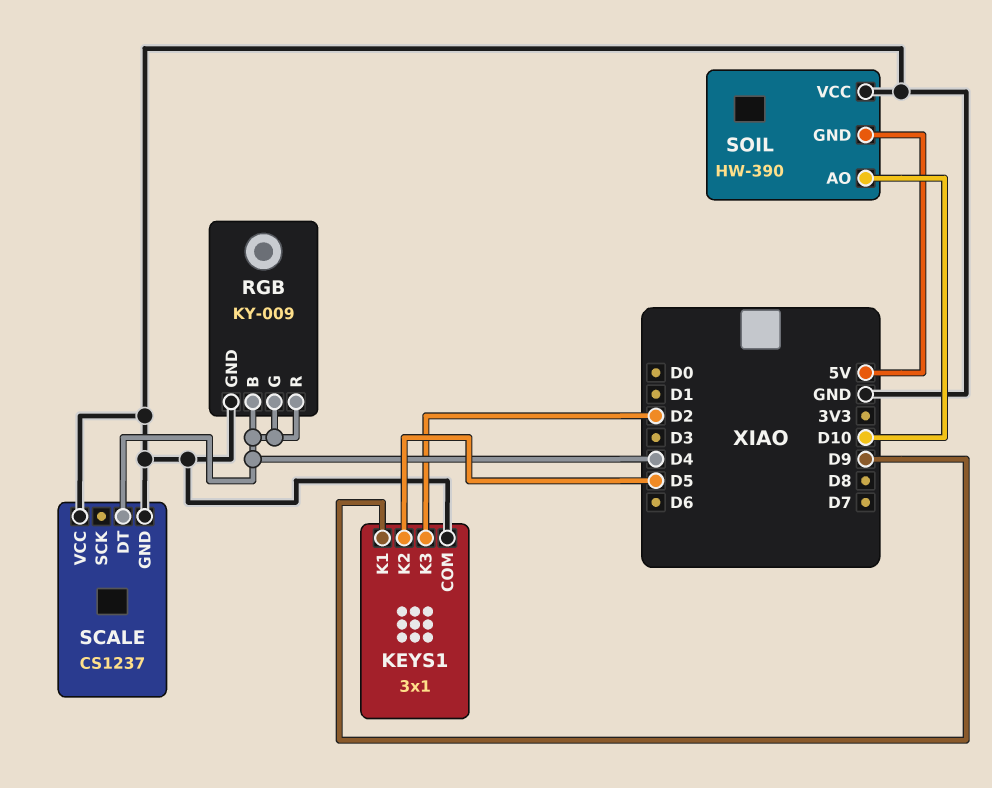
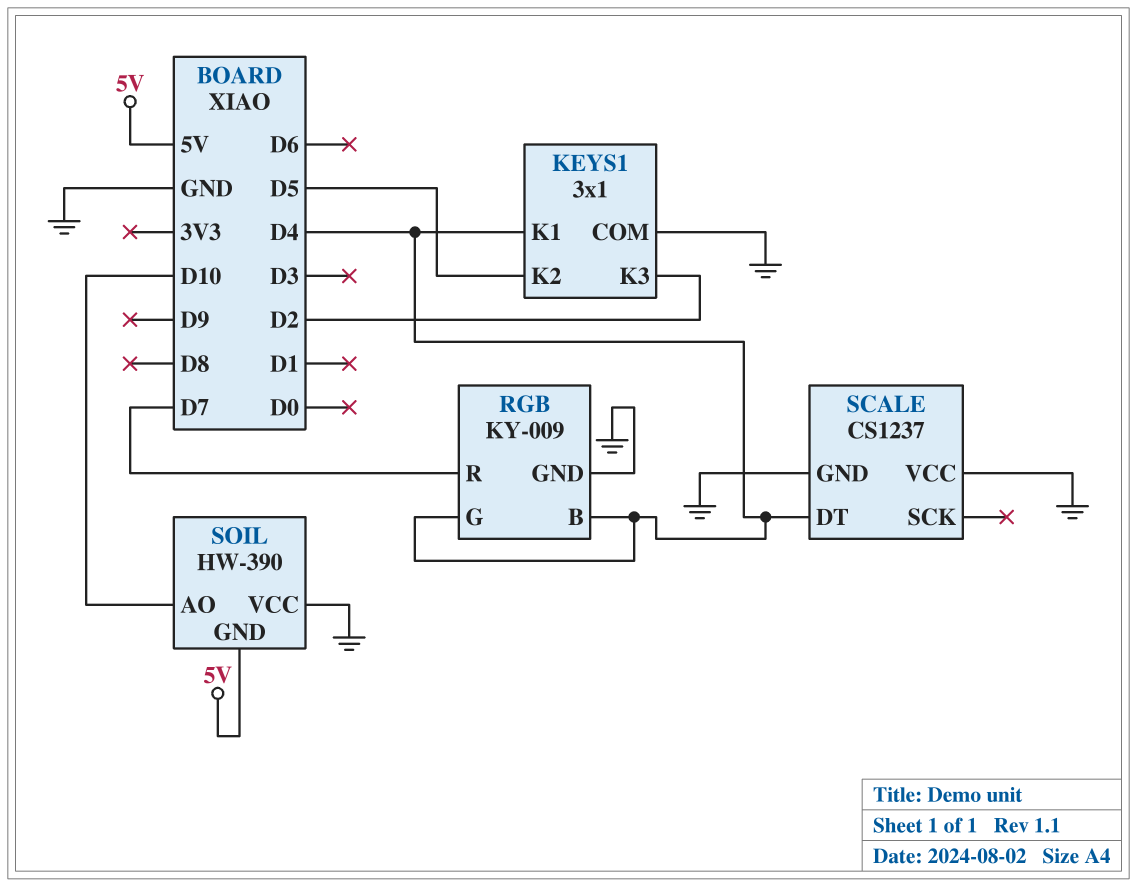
KEYS1 pin K1: D9 -> D4
RGB pin R: D4 -> D7

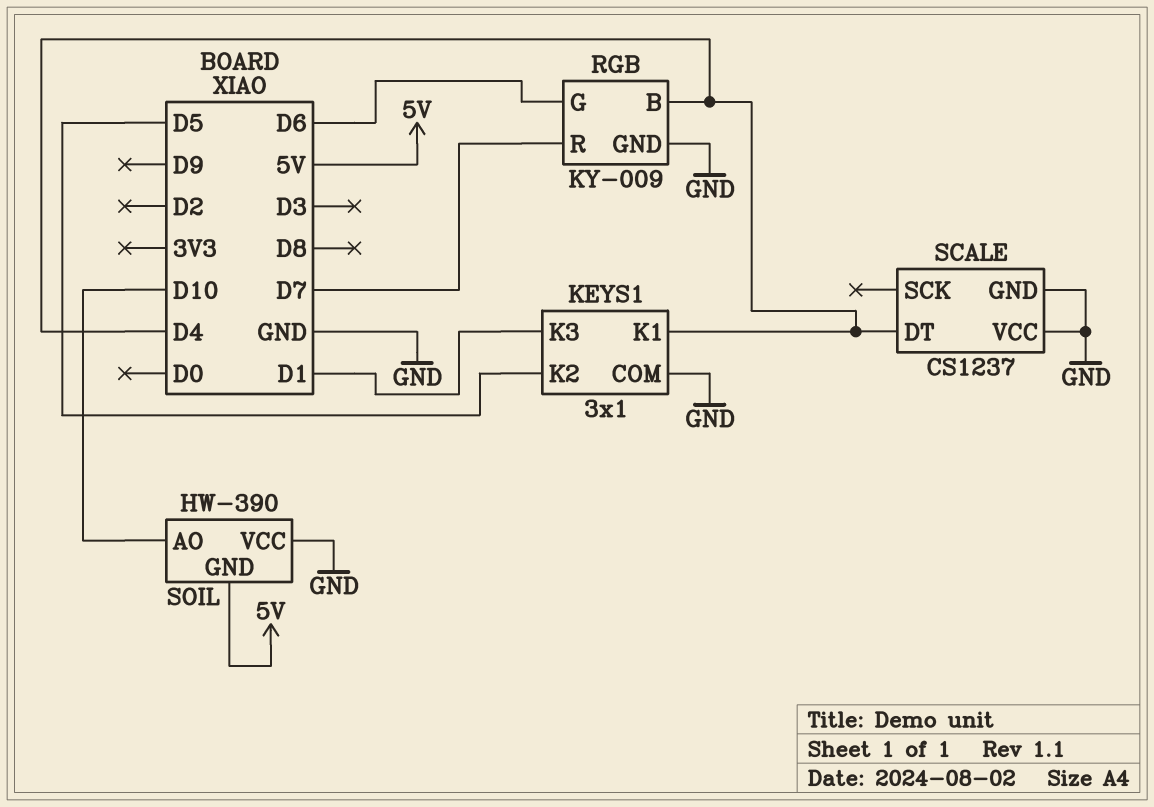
KEYS1 pin K3: D2 -> D1
RGB pin G: D4 -> D6

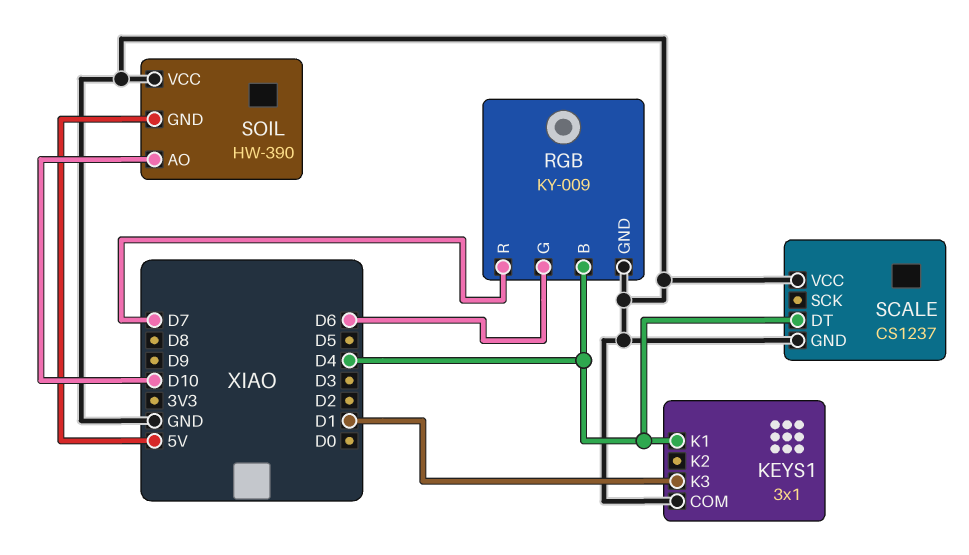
KEYS1 pin K2: D5 -> none

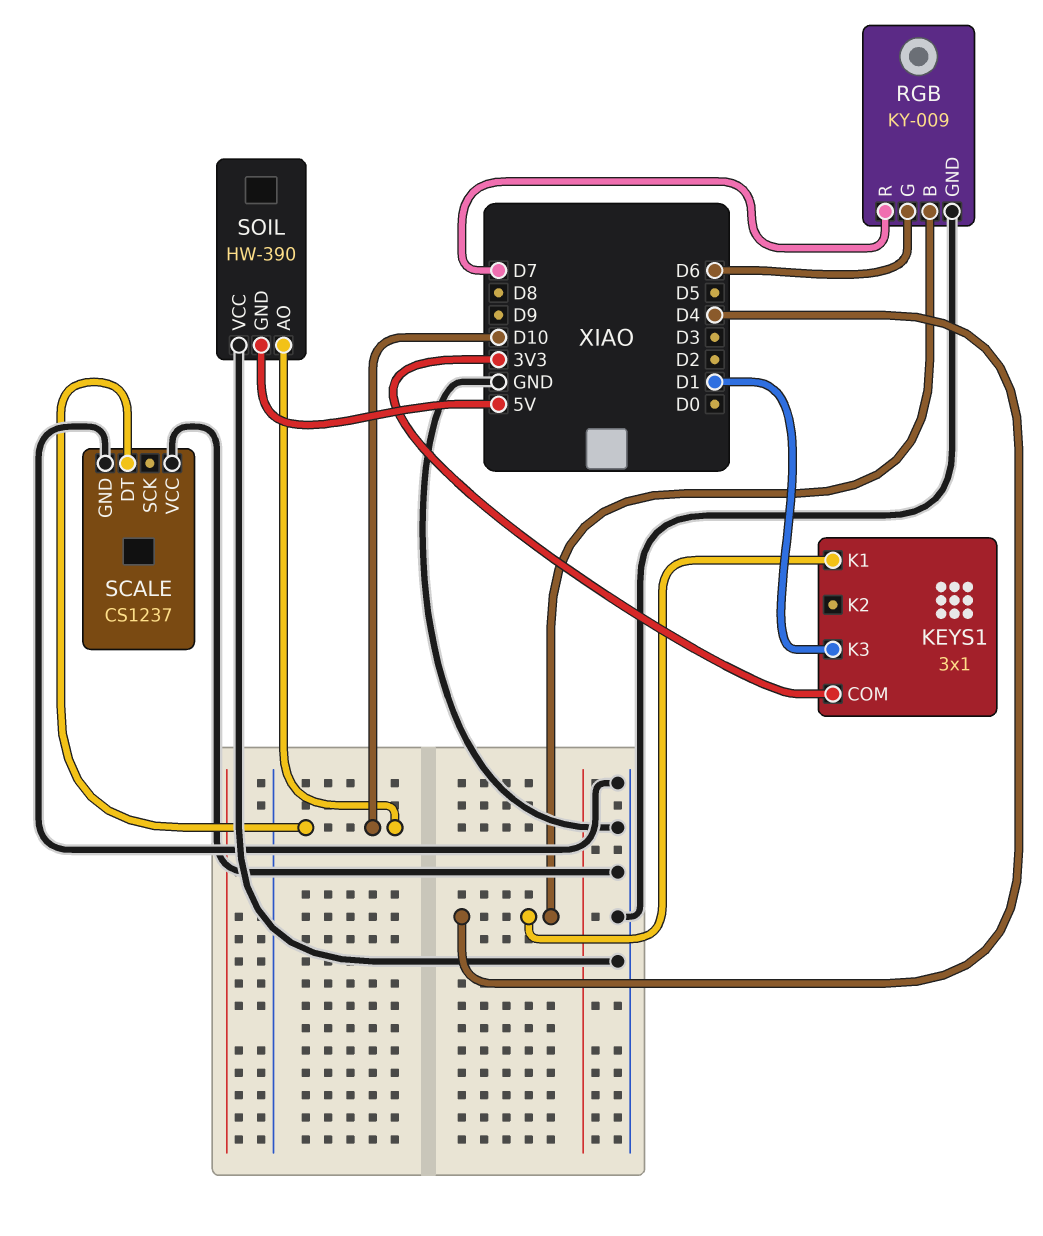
KEYS1 pin COM: GND -> 3V3
SCALE pin DT: D4 -> D10

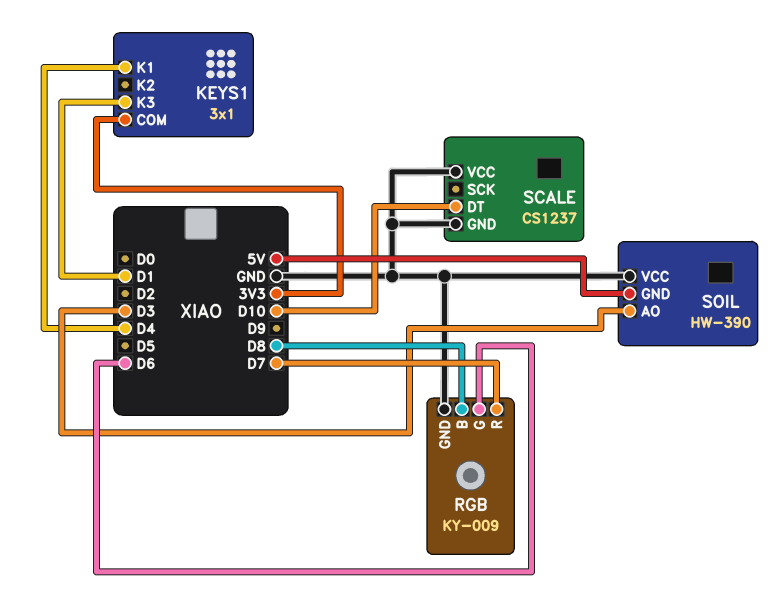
RGB pin B: D4 -> D8
SOIL pin AO: D10 -> D3

